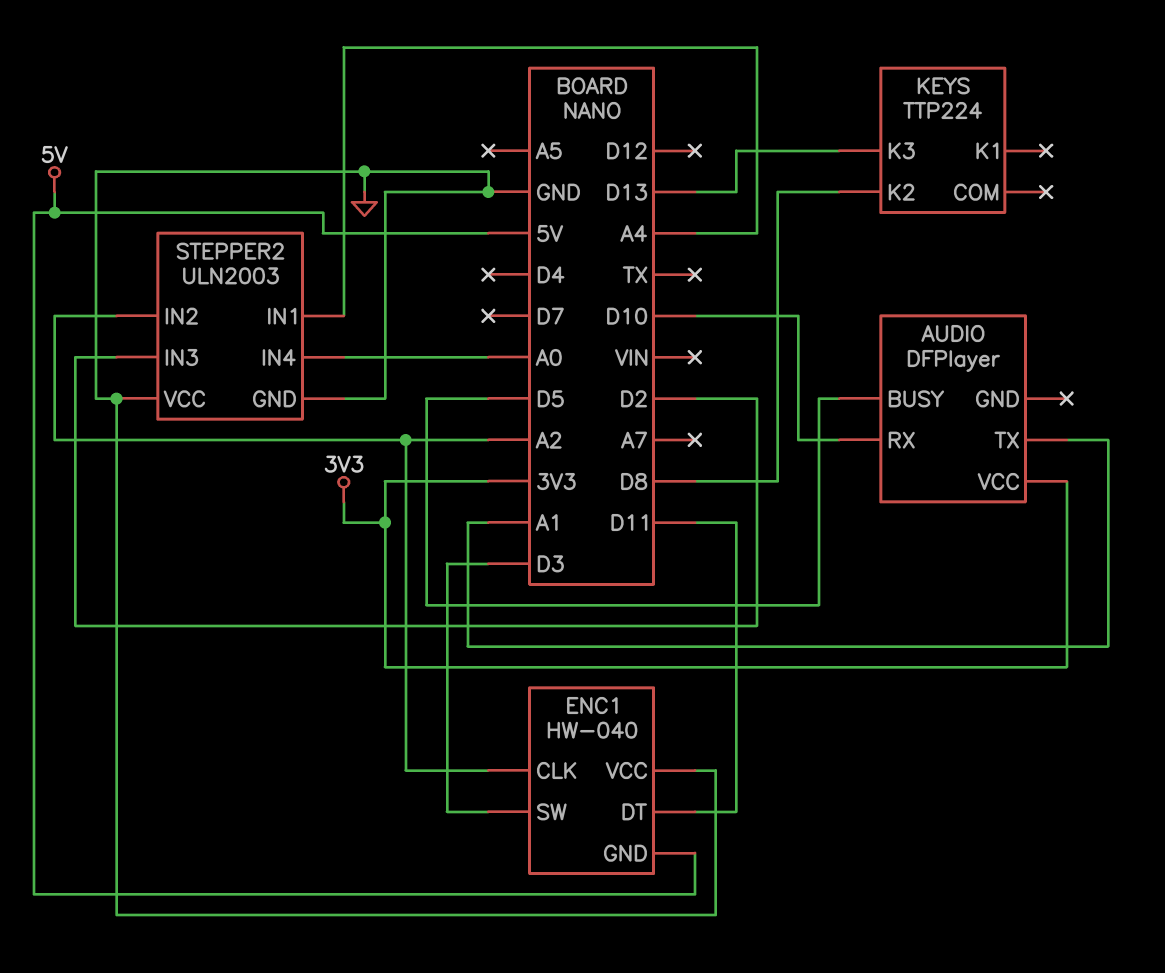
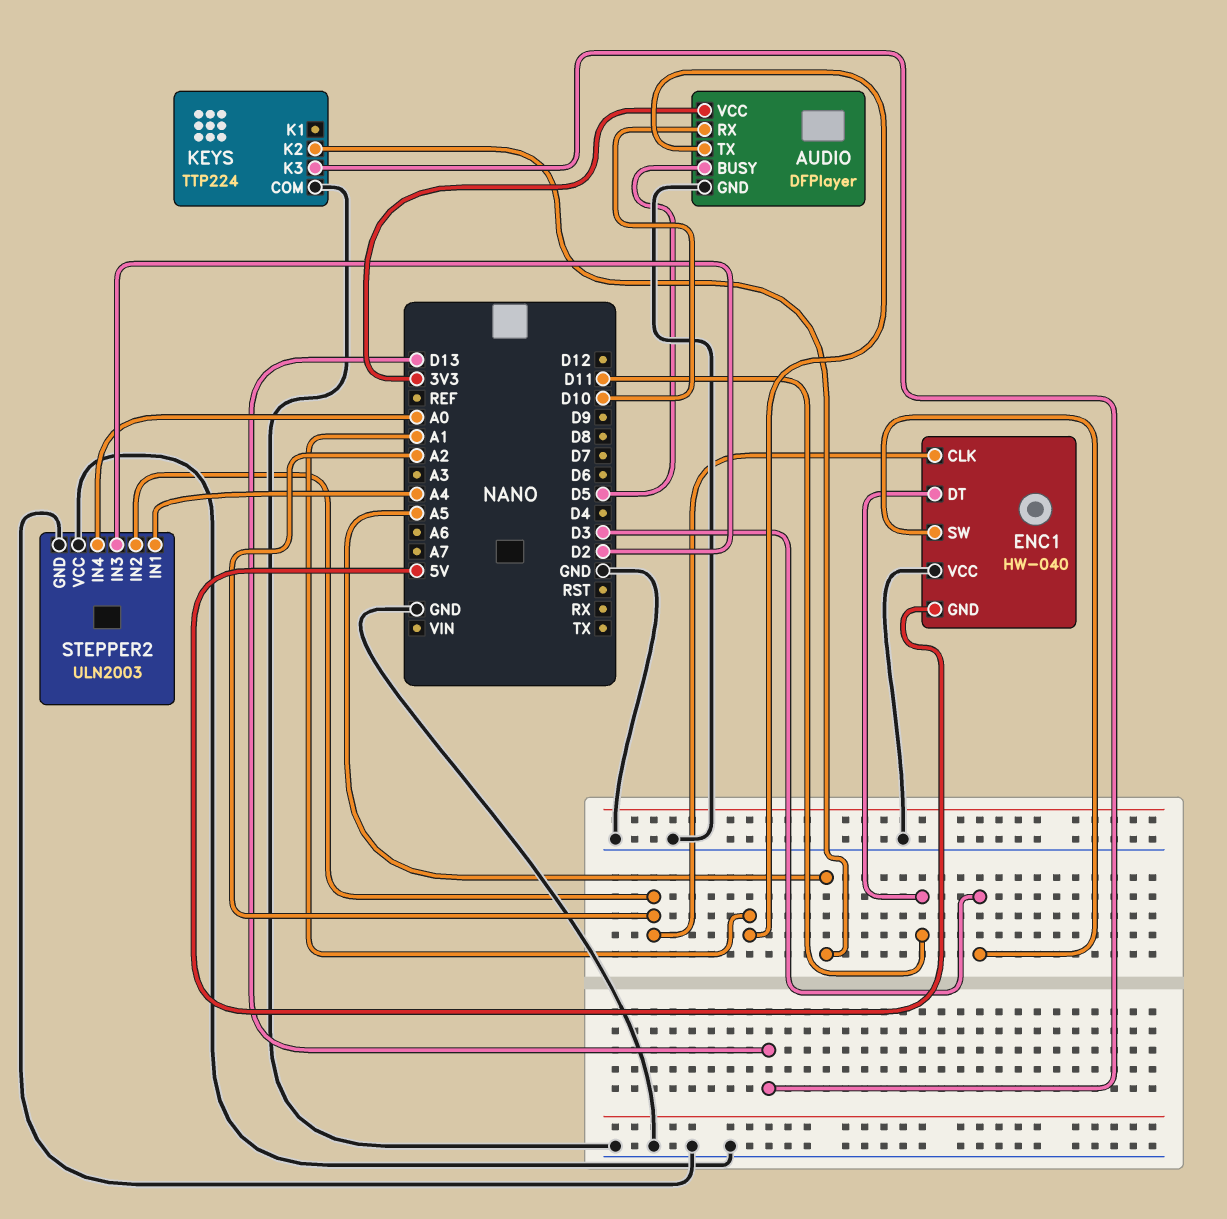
AUDIO pin GND: none -> GND
KEYS pin COM: none -> GND
KEYS pin K2: D8 -> A5

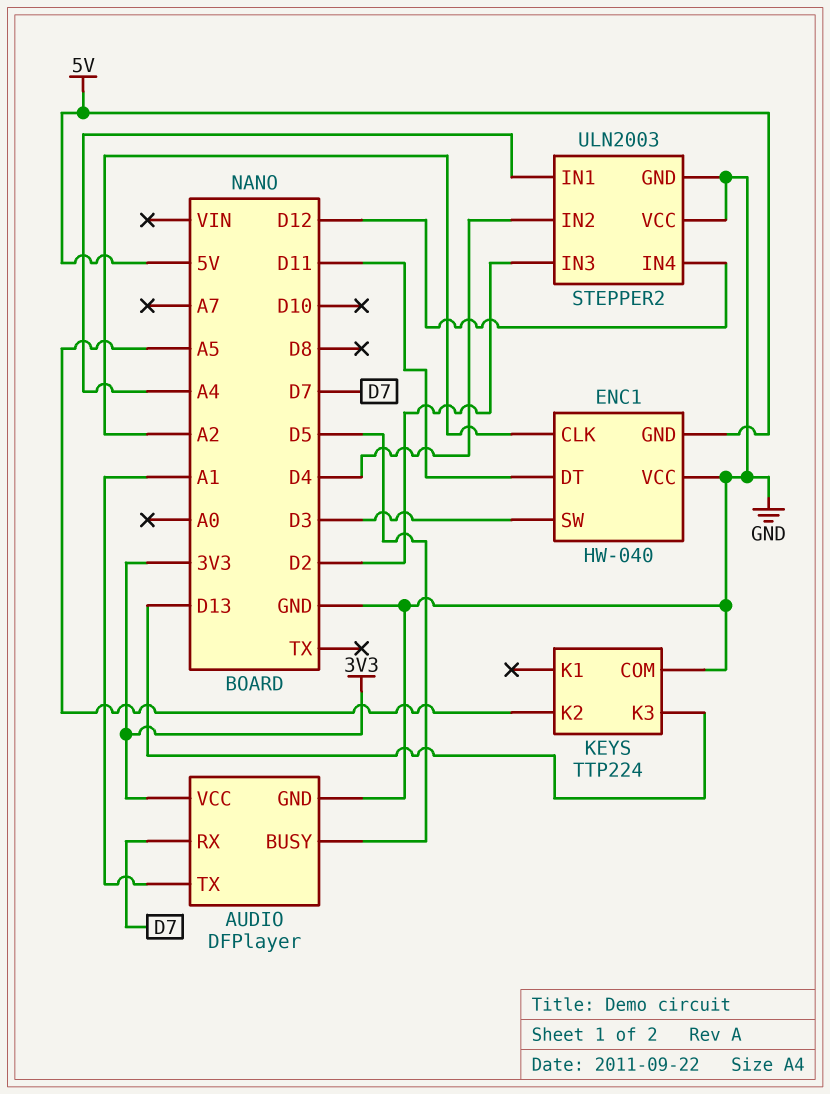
AUDIO pin RX: D10 -> D7
STEPPER2 pin IN2: A2 -> D4
STEPPER2 pin IN4: A0 -> D12

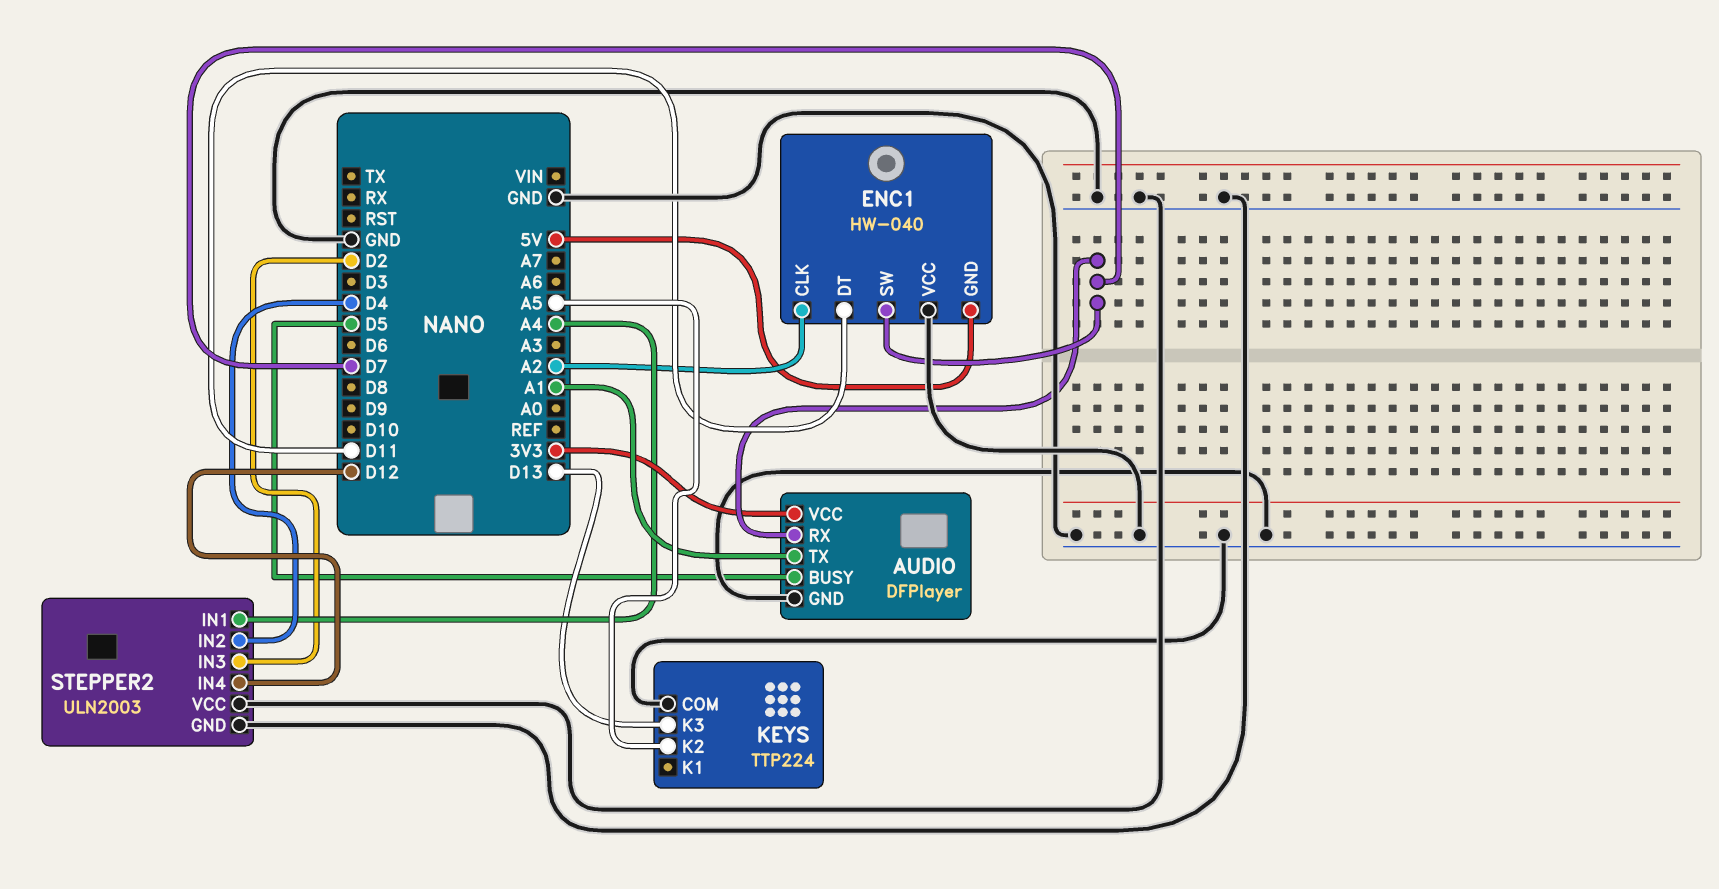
ENC1 pin SW: D3 -> D7

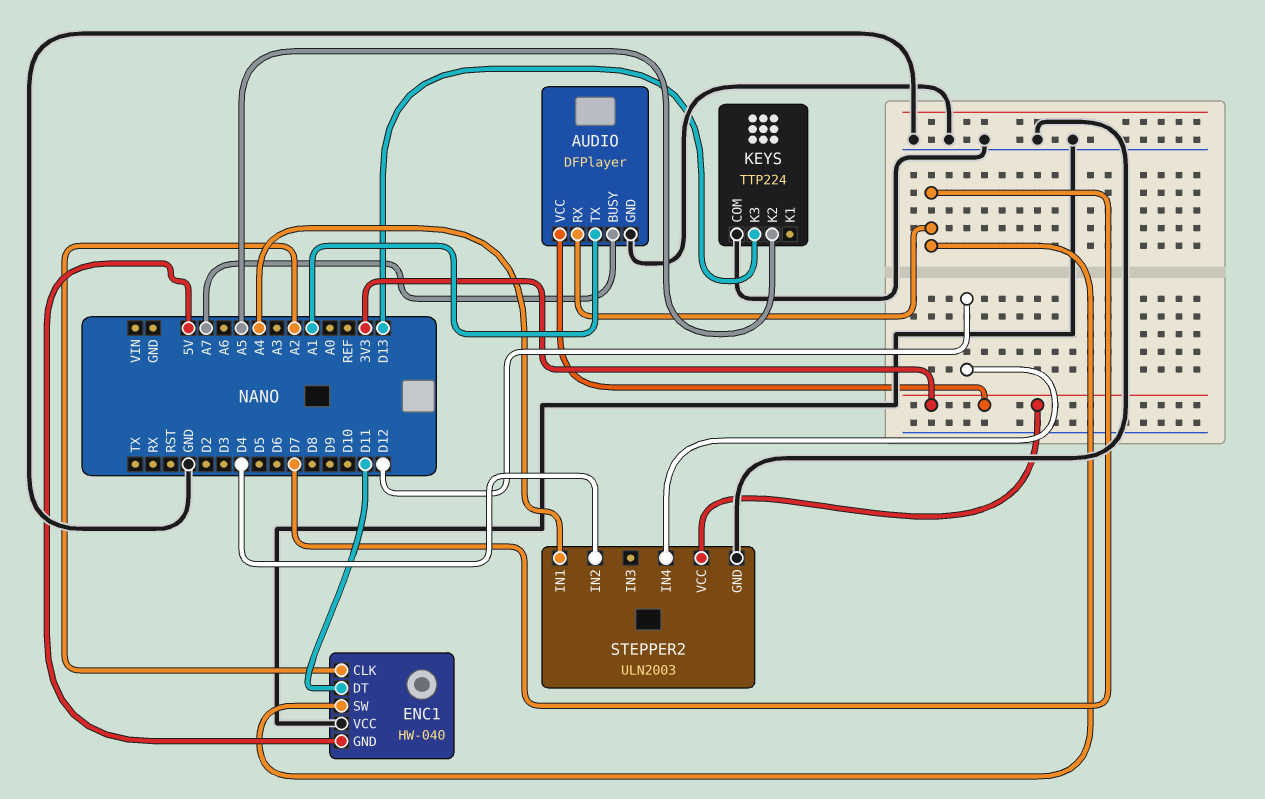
AUDIO pin BUSY: D5 -> A7
STEPPER2 pin IN3: D2 -> none
STEPPER2 pin VCC: GND -> 3V3

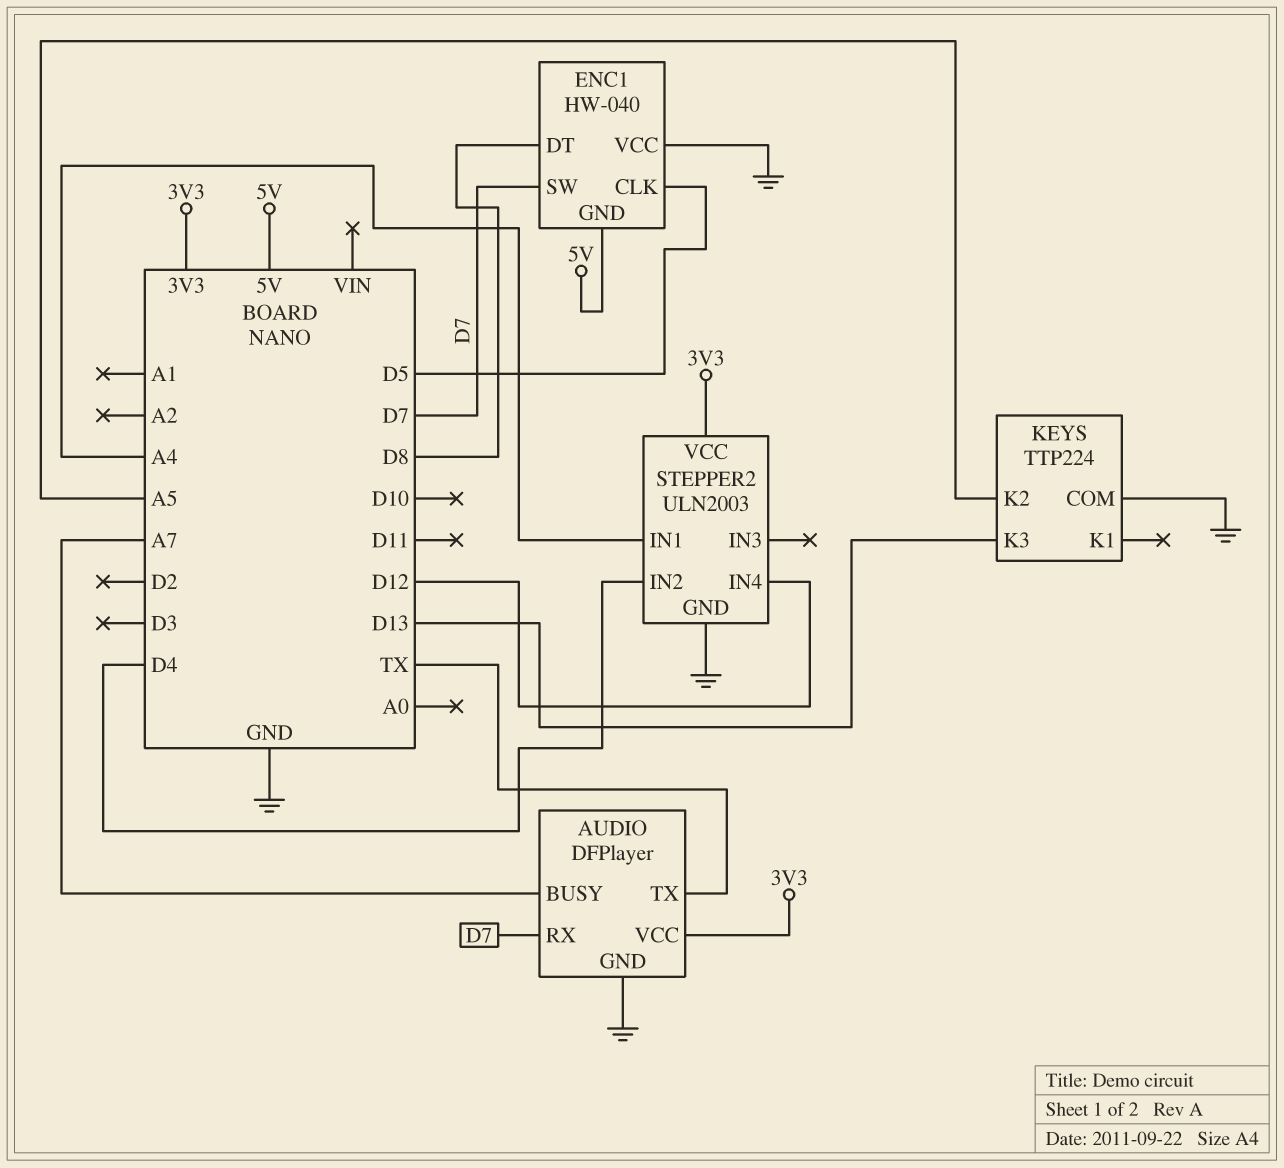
AUDIO pin TX: A1 -> TX
ENC1 pin CLK: A2 -> D5
ENC1 pin DT: D11 -> D8

